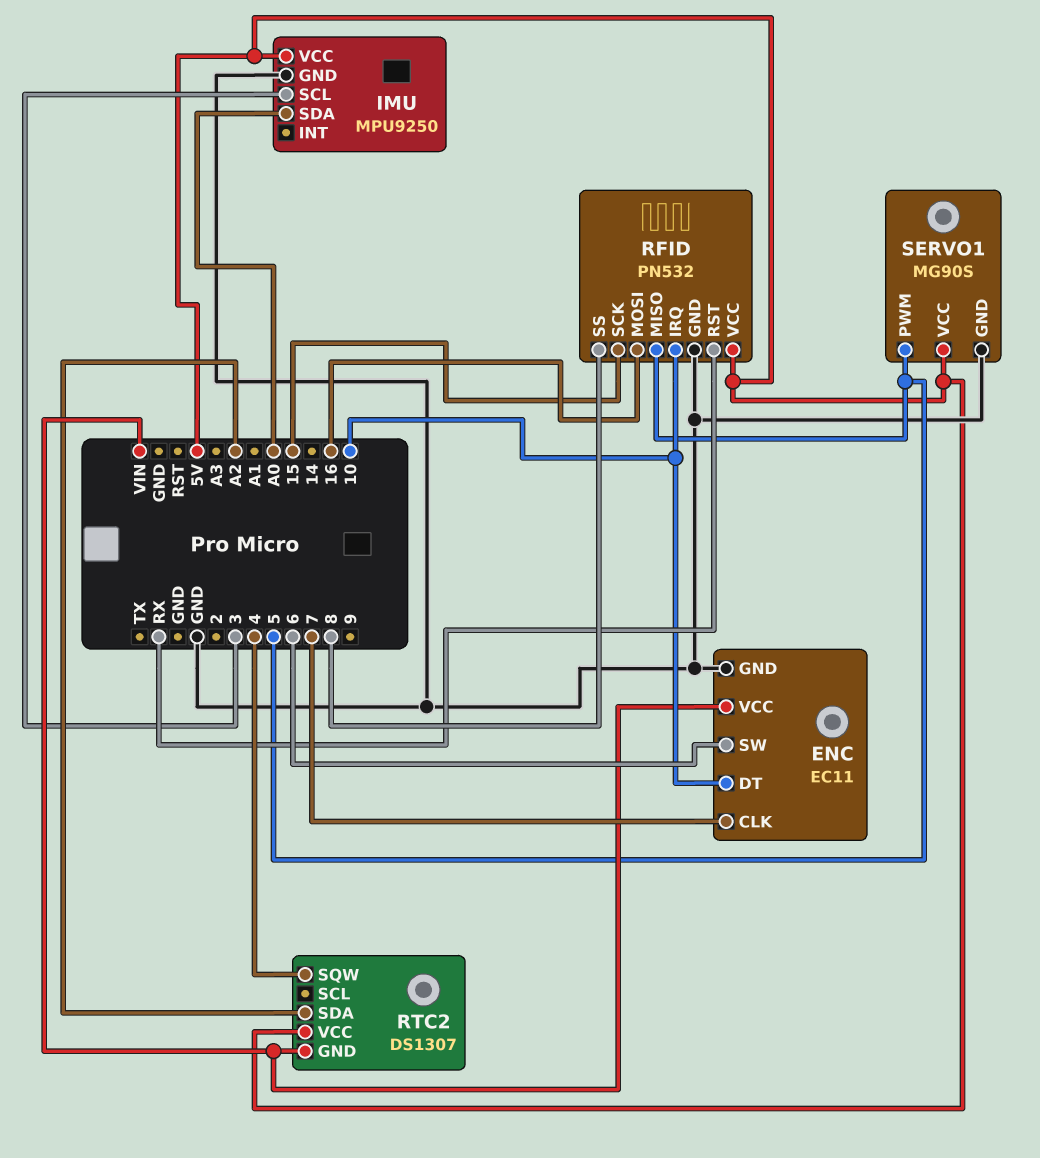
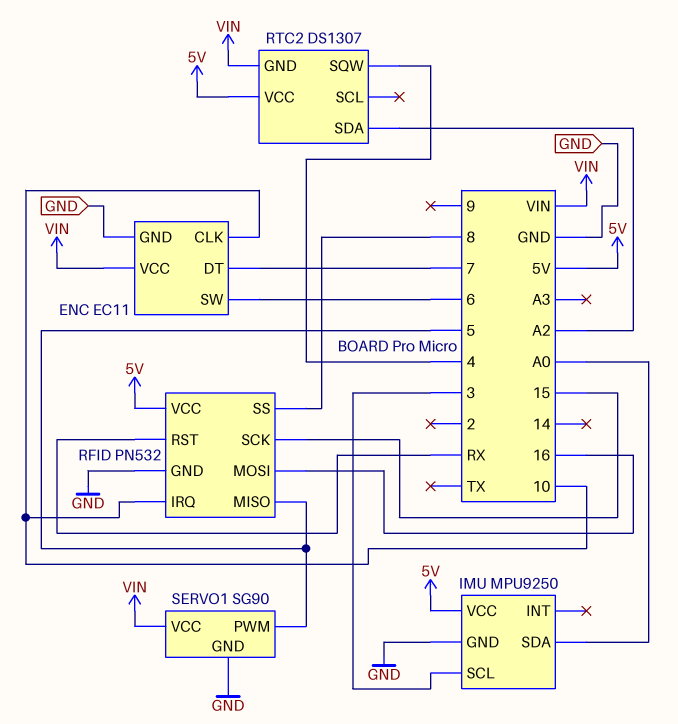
ENC pin CLK: 7 -> 10
ENC pin DT: 10 -> 7
SERVO1: MG90S -> SG90
SERVO1 pin VCC: 5V -> VIN

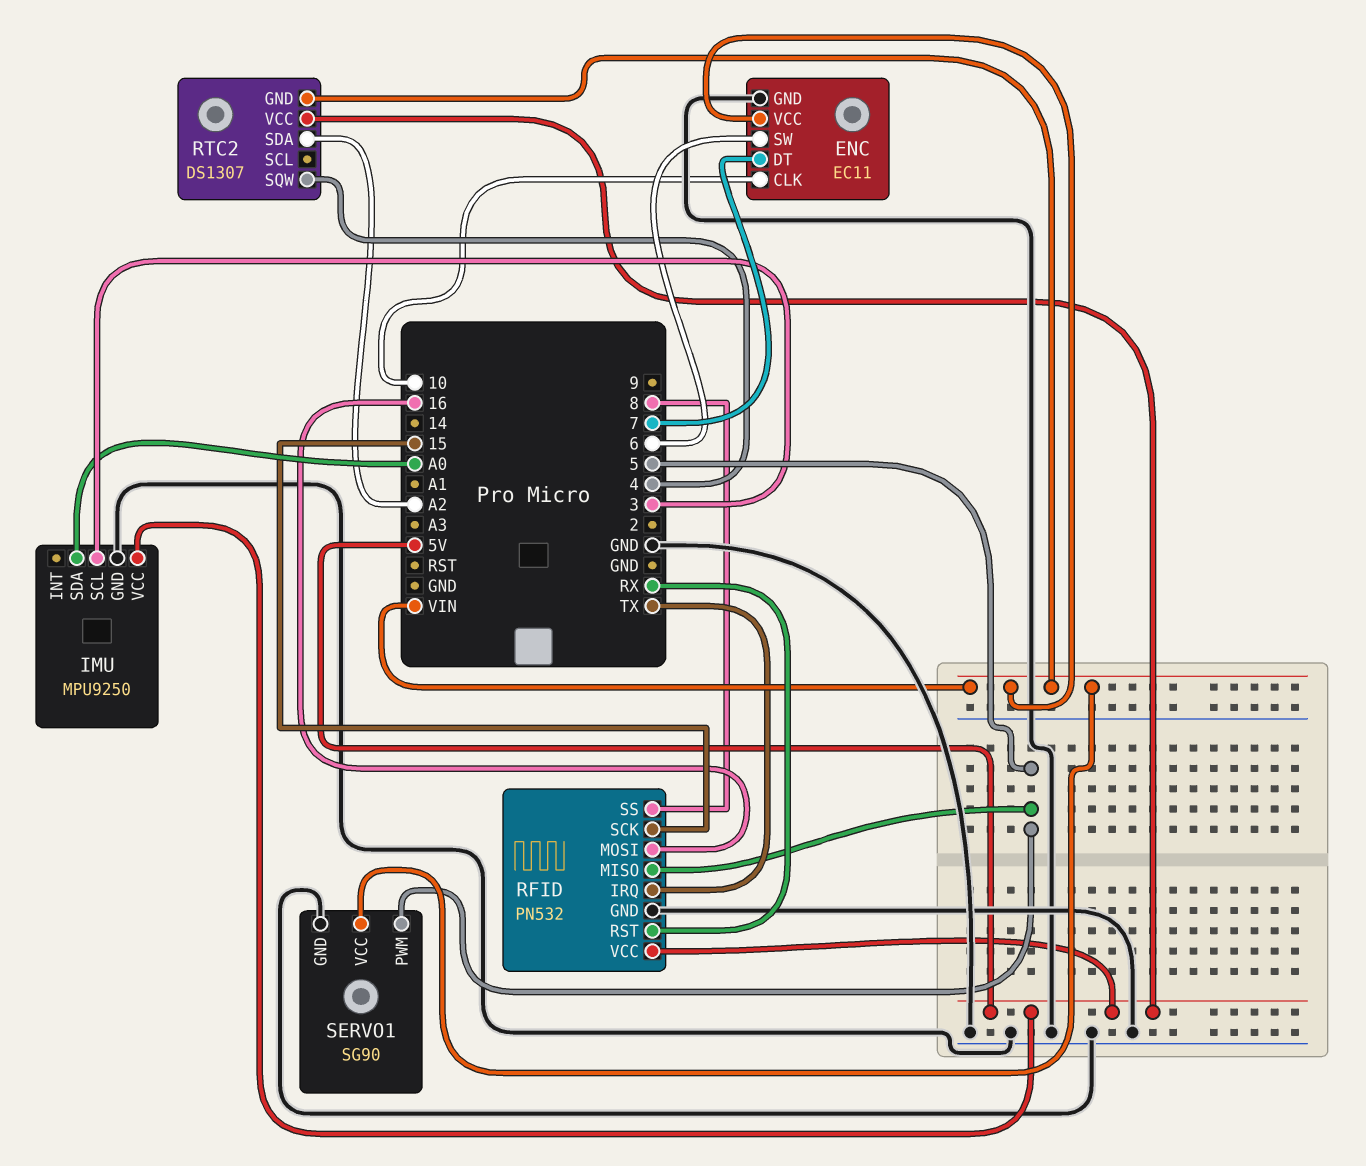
RFID pin IRQ: 10 -> TX

